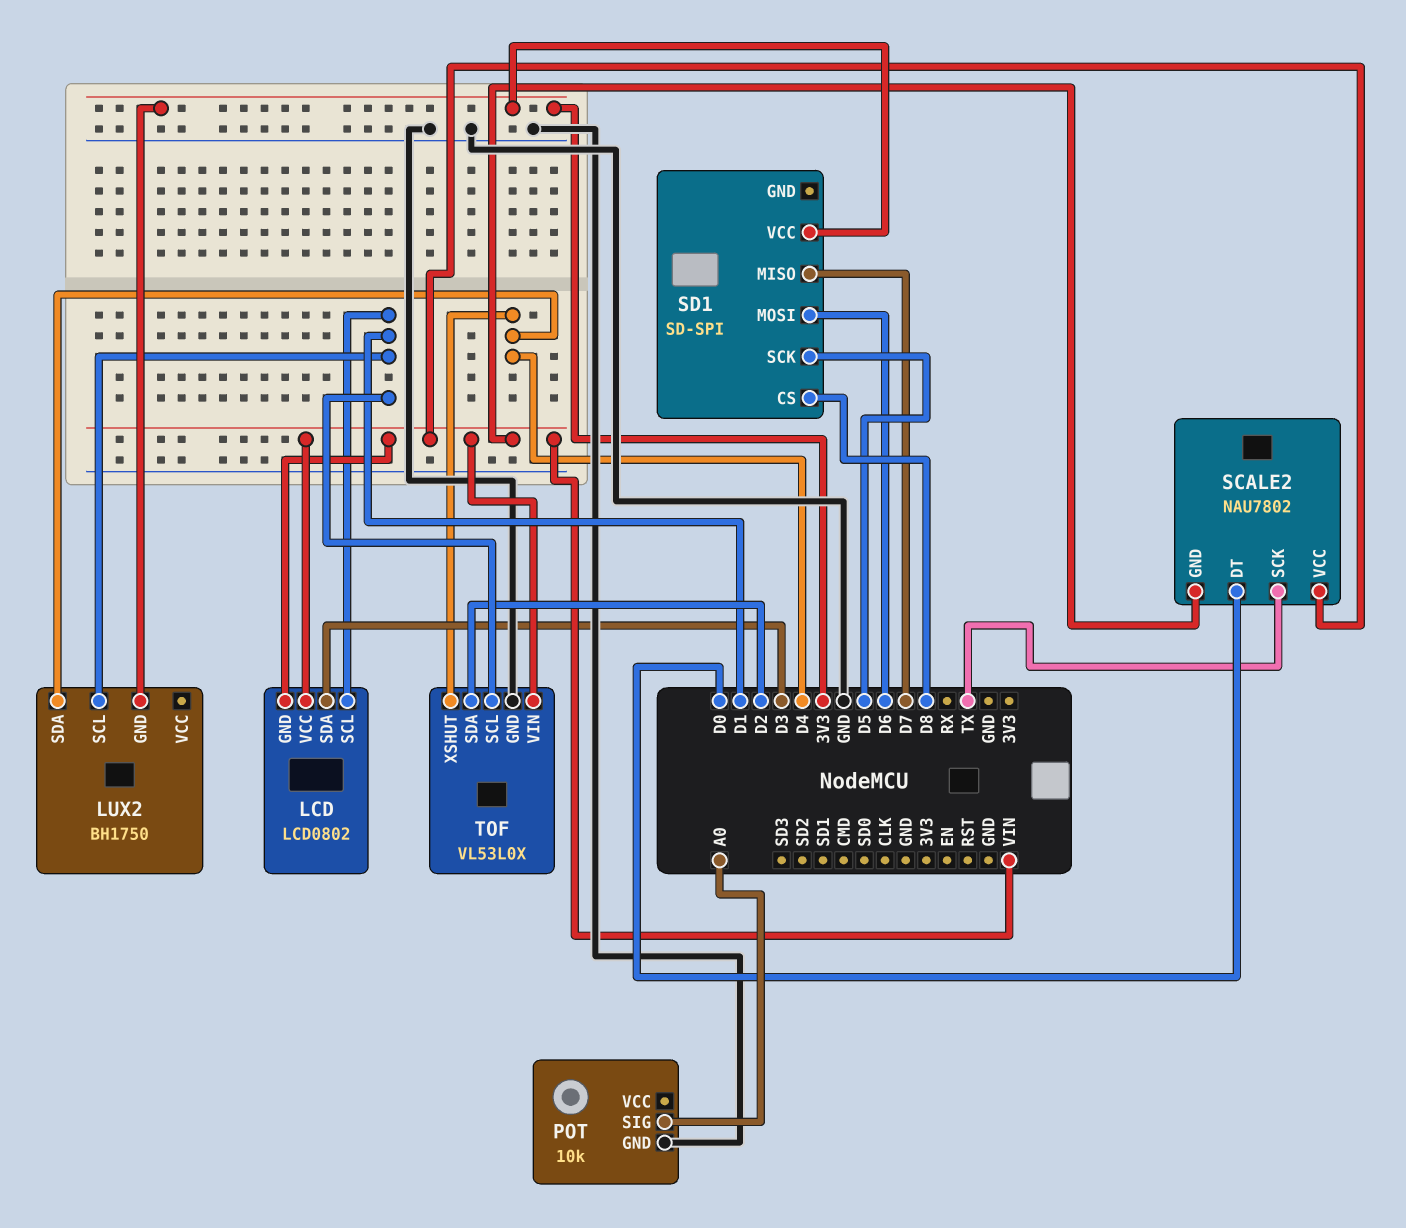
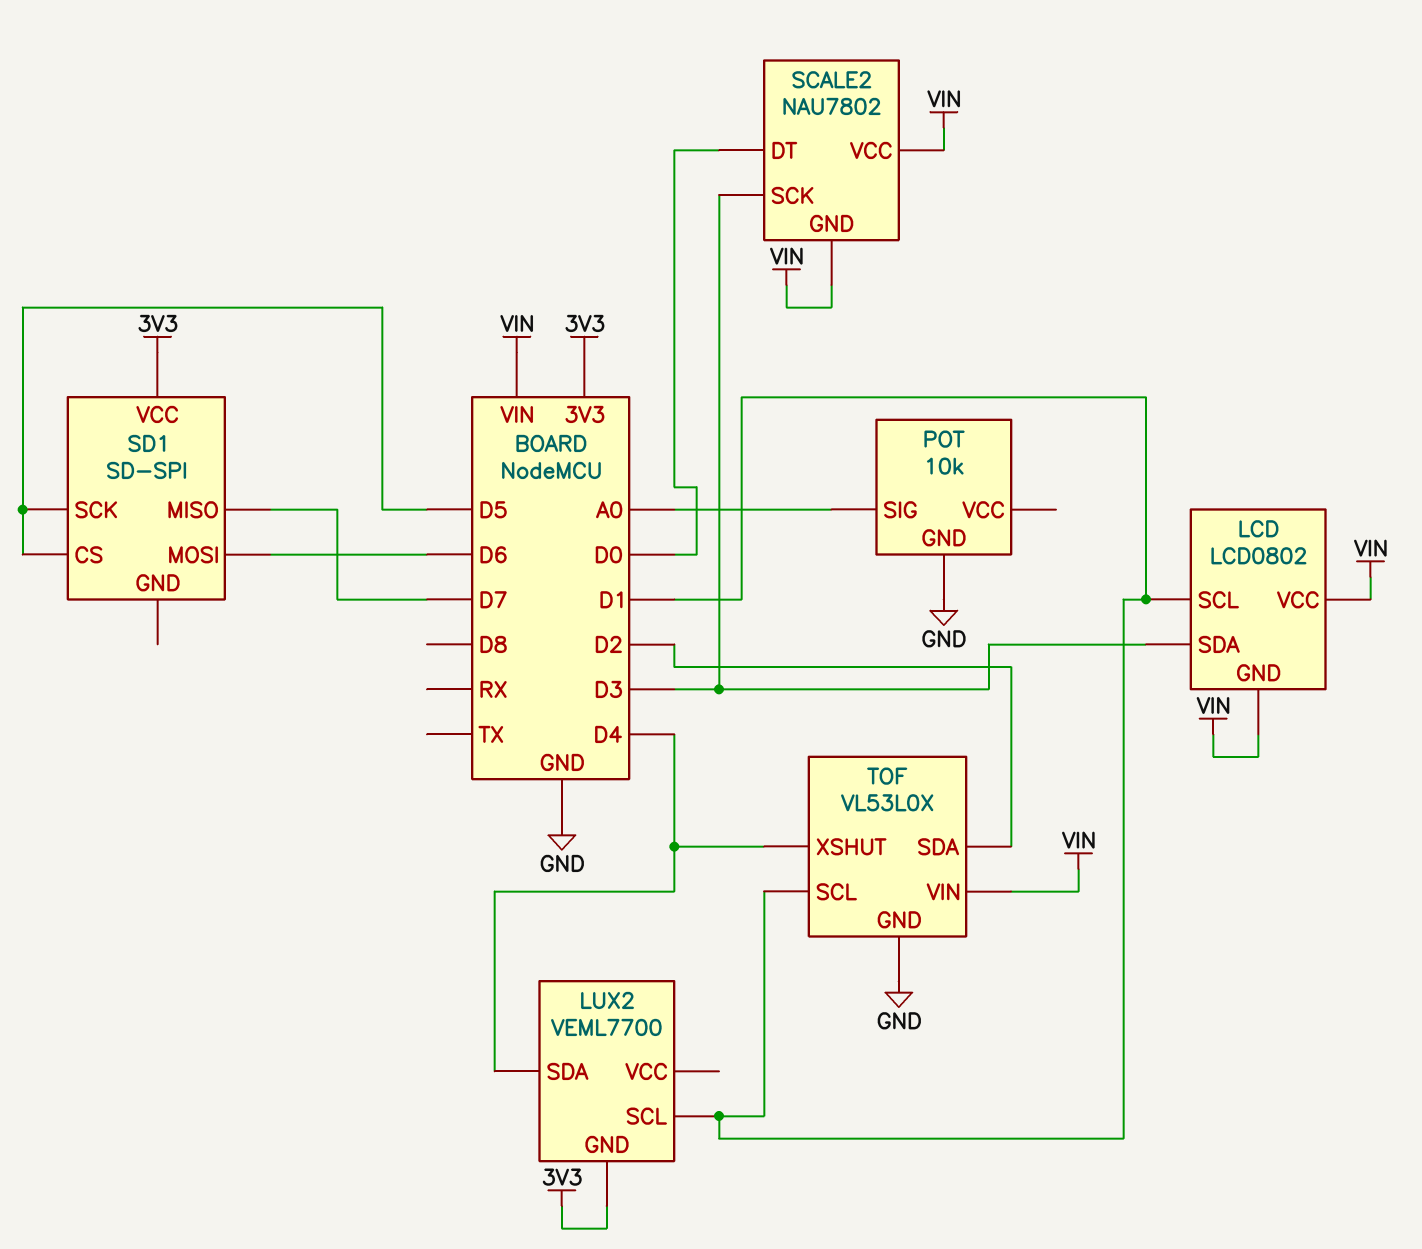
LUX2: BH1750 -> VEML7700
SCALE2 pin SCK: TX -> D3
SD1 pin CS: D8 -> D5

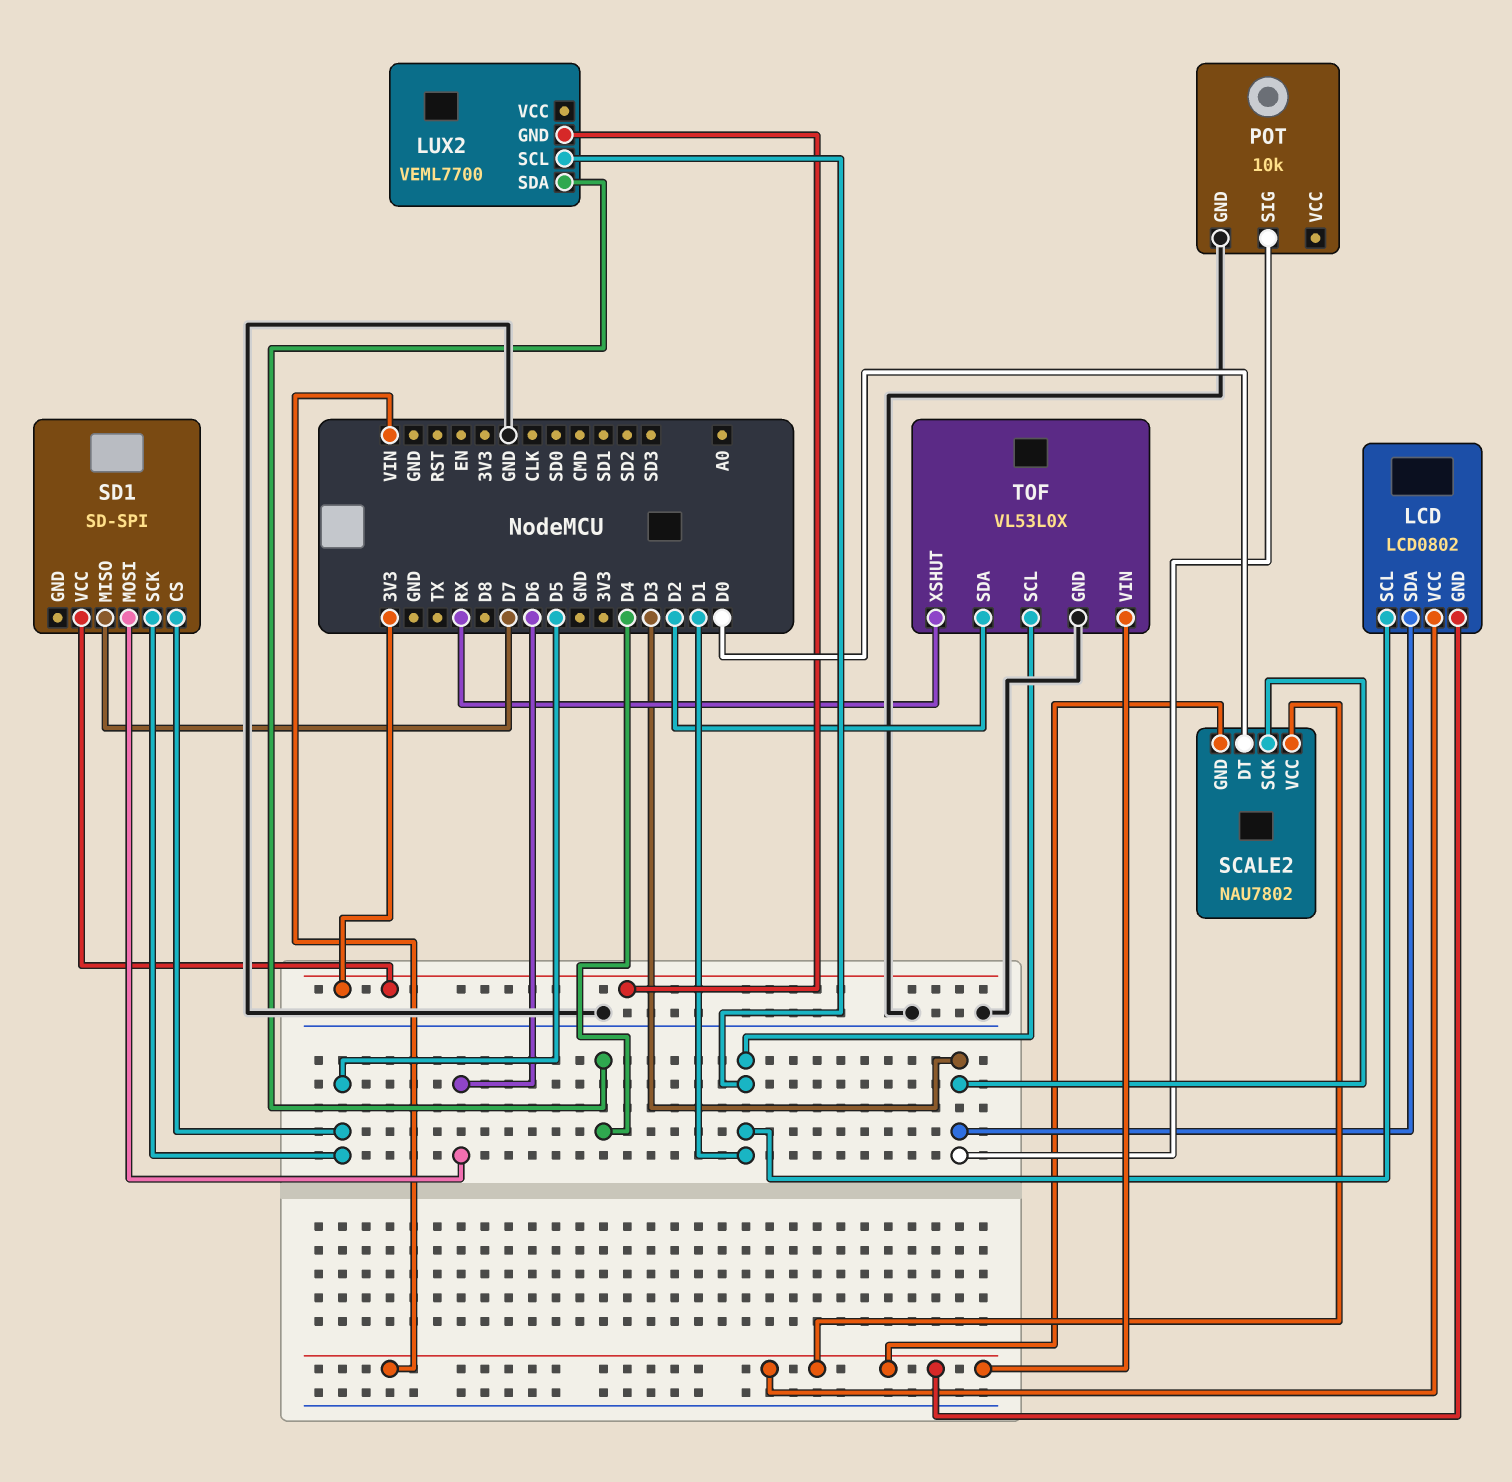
POT pin SIG: A0 -> D3
TOF pin XSHUT: D4 -> RX

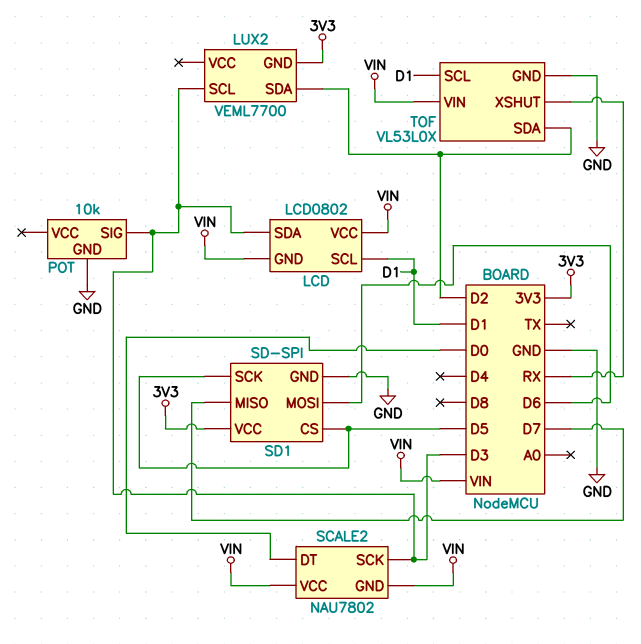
LUX2 pin SCL: D1 -> D3
LUX2 pin SDA: D4 -> D2
SD1 pin GND: none -> GND

